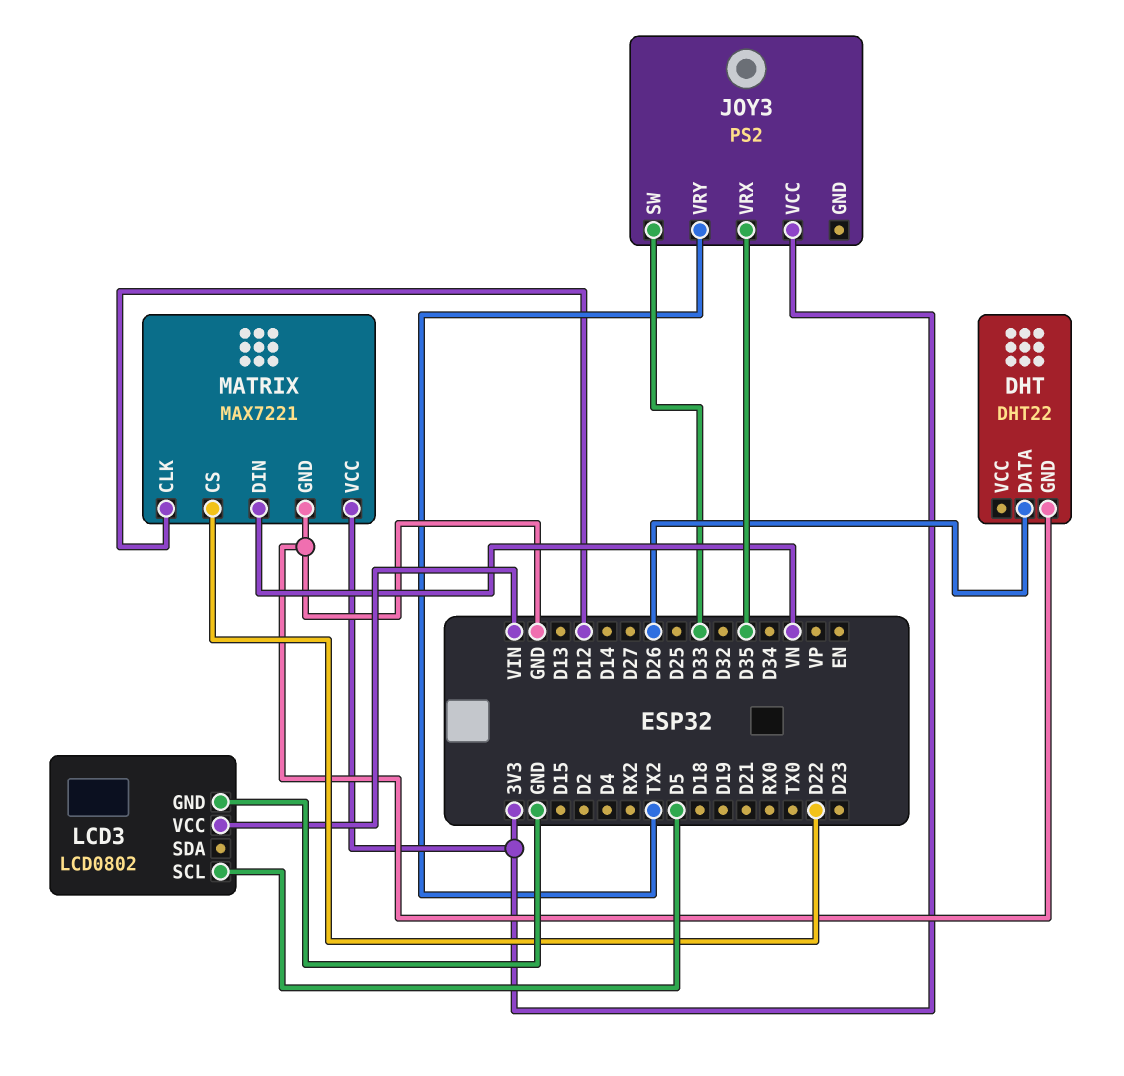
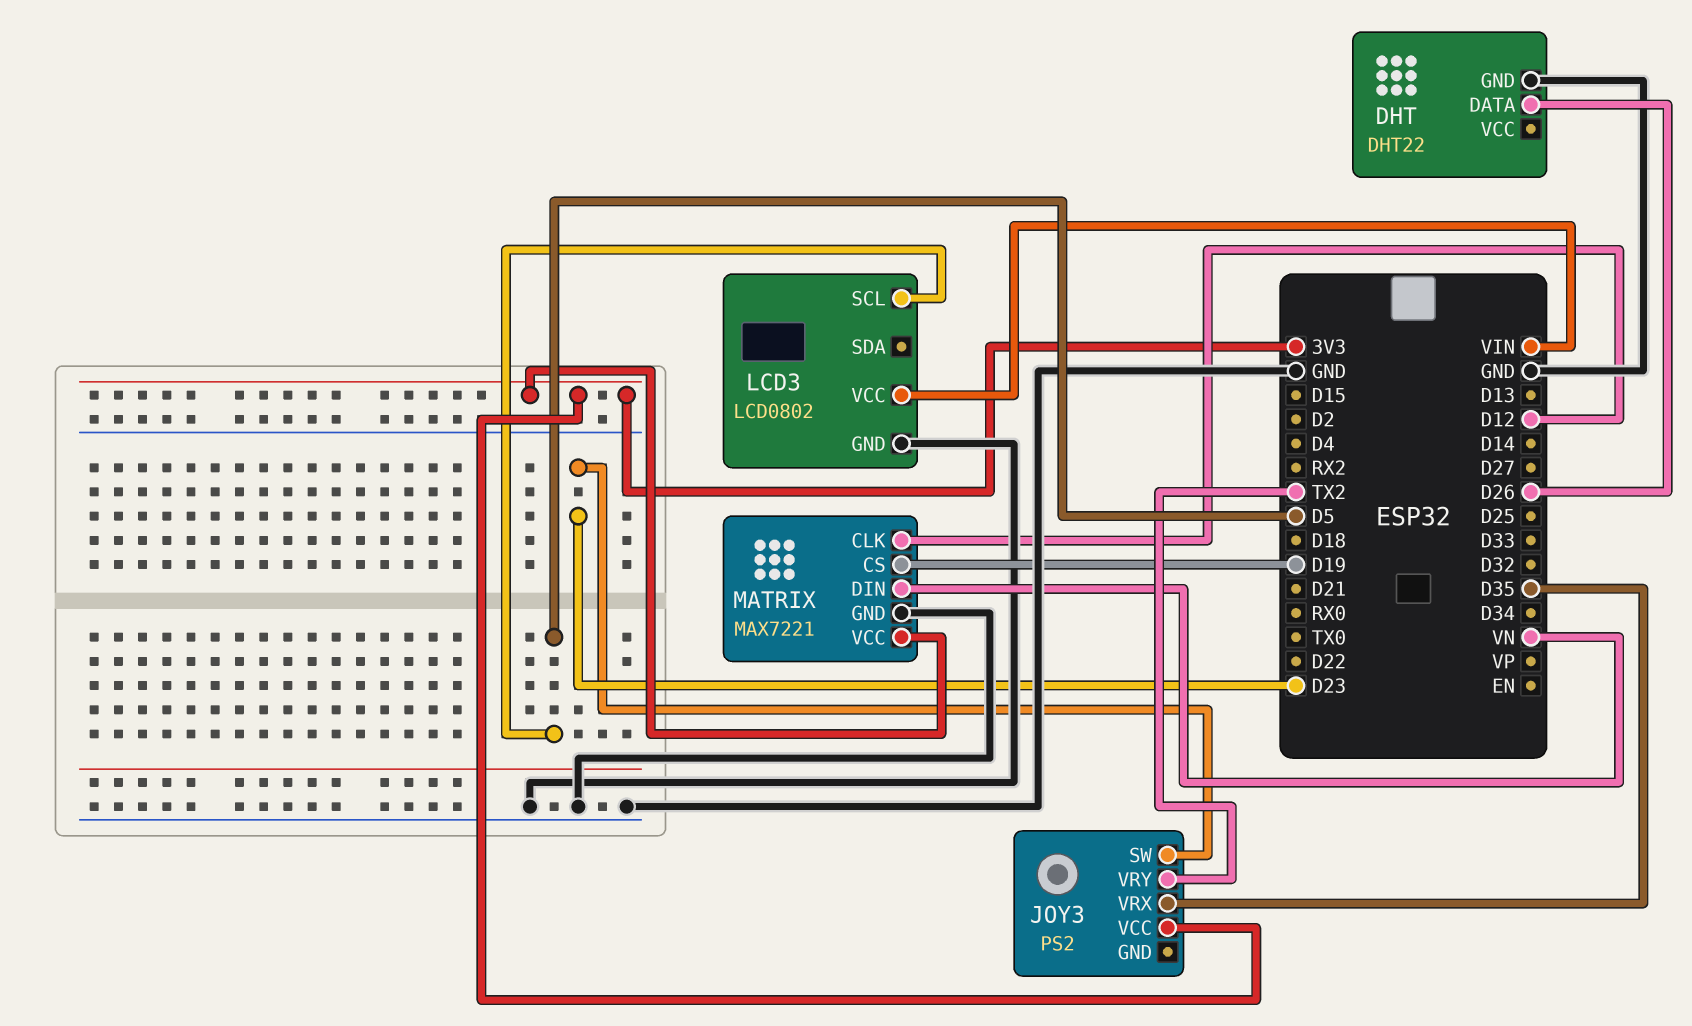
JOY3 pin SW: D33 -> D23
MATRIX pin CS: D22 -> D19

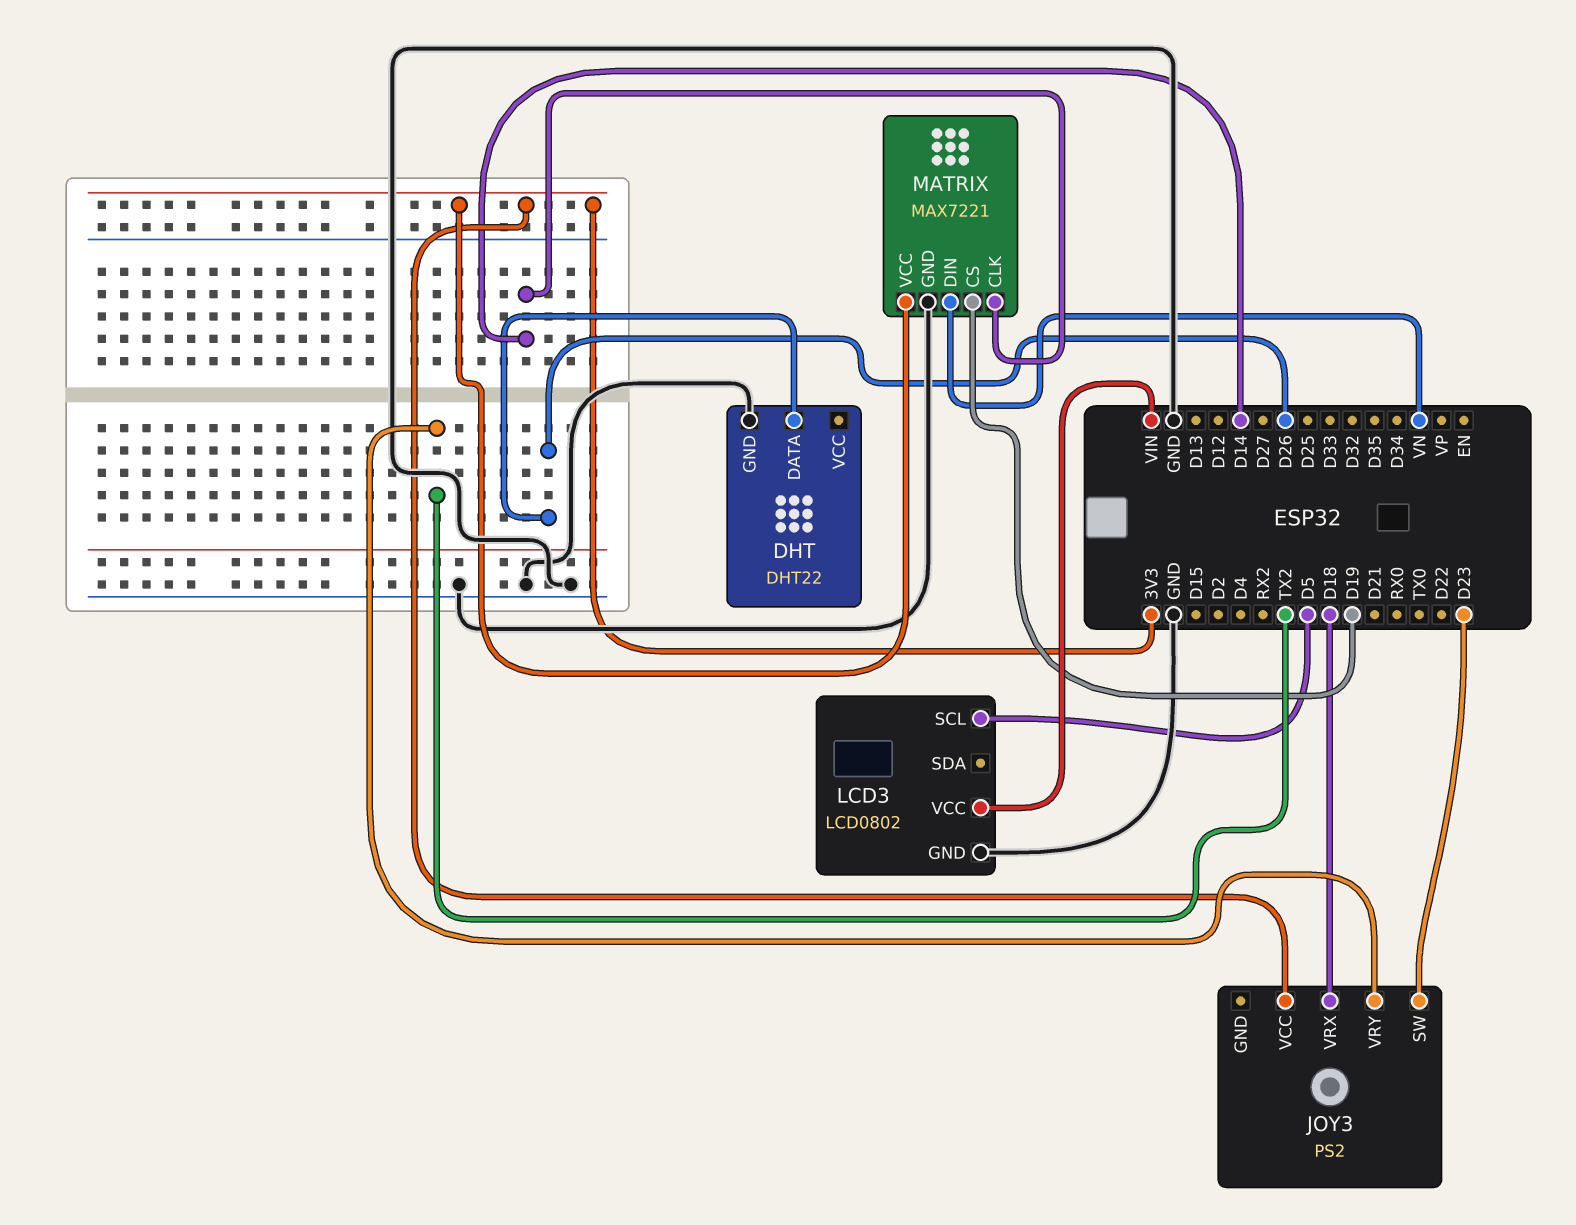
JOY3 pin VRX: D35 -> D18
MATRIX pin CLK: D12 -> D14

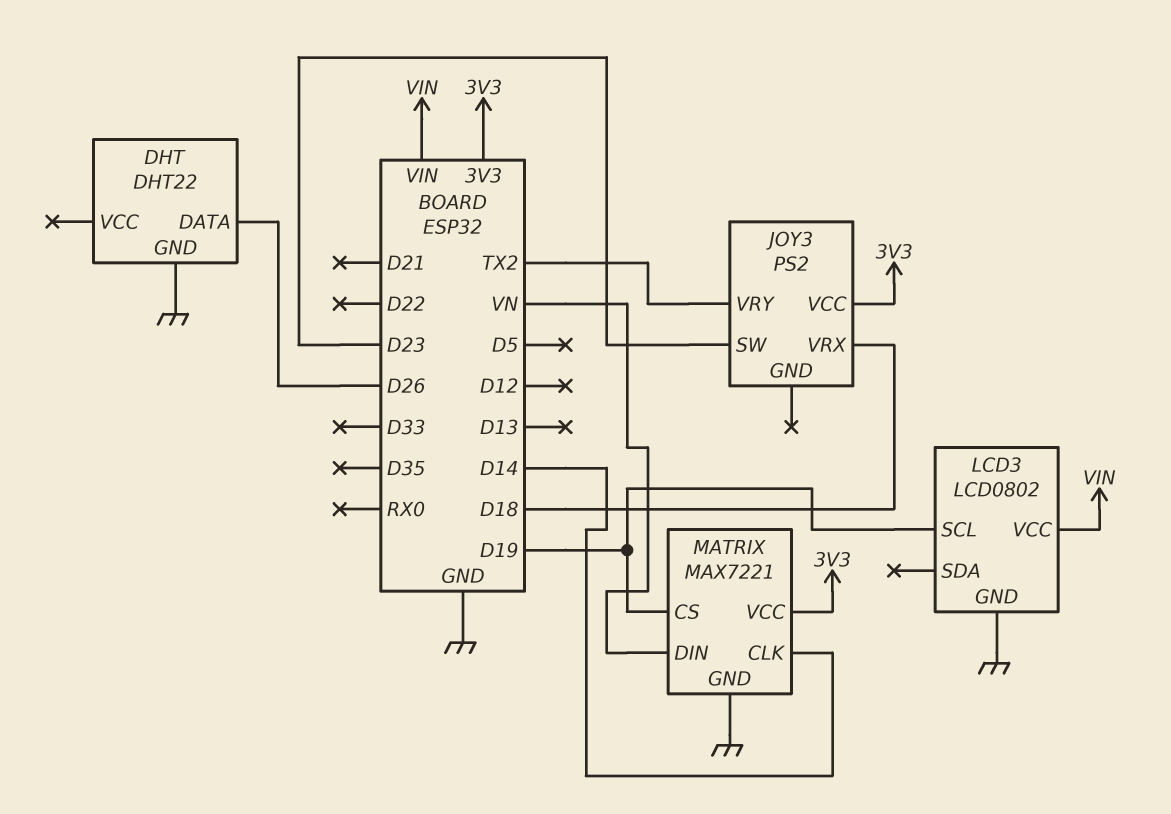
LCD3 pin SCL: D5 -> D19

